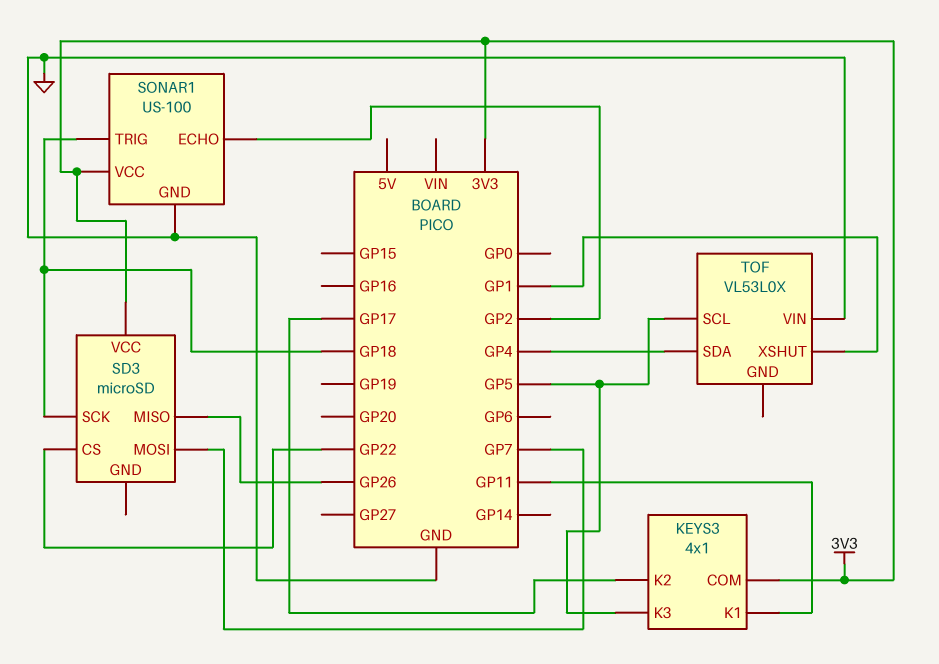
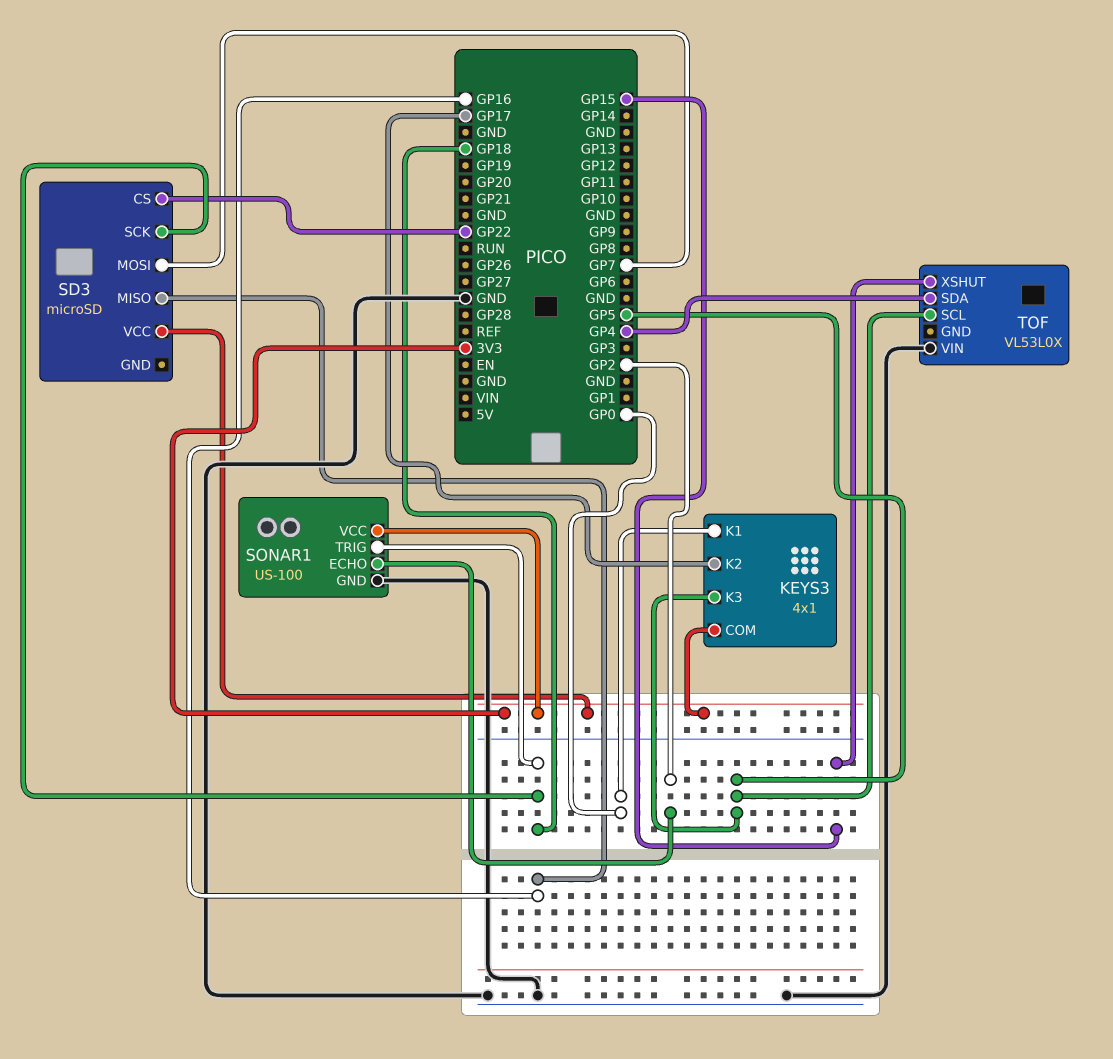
KEYS3 pin K1: GP11 -> GP0
SD3 pin MISO: GP26 -> GP16
TOF pin XSHUT: GP1 -> GP15

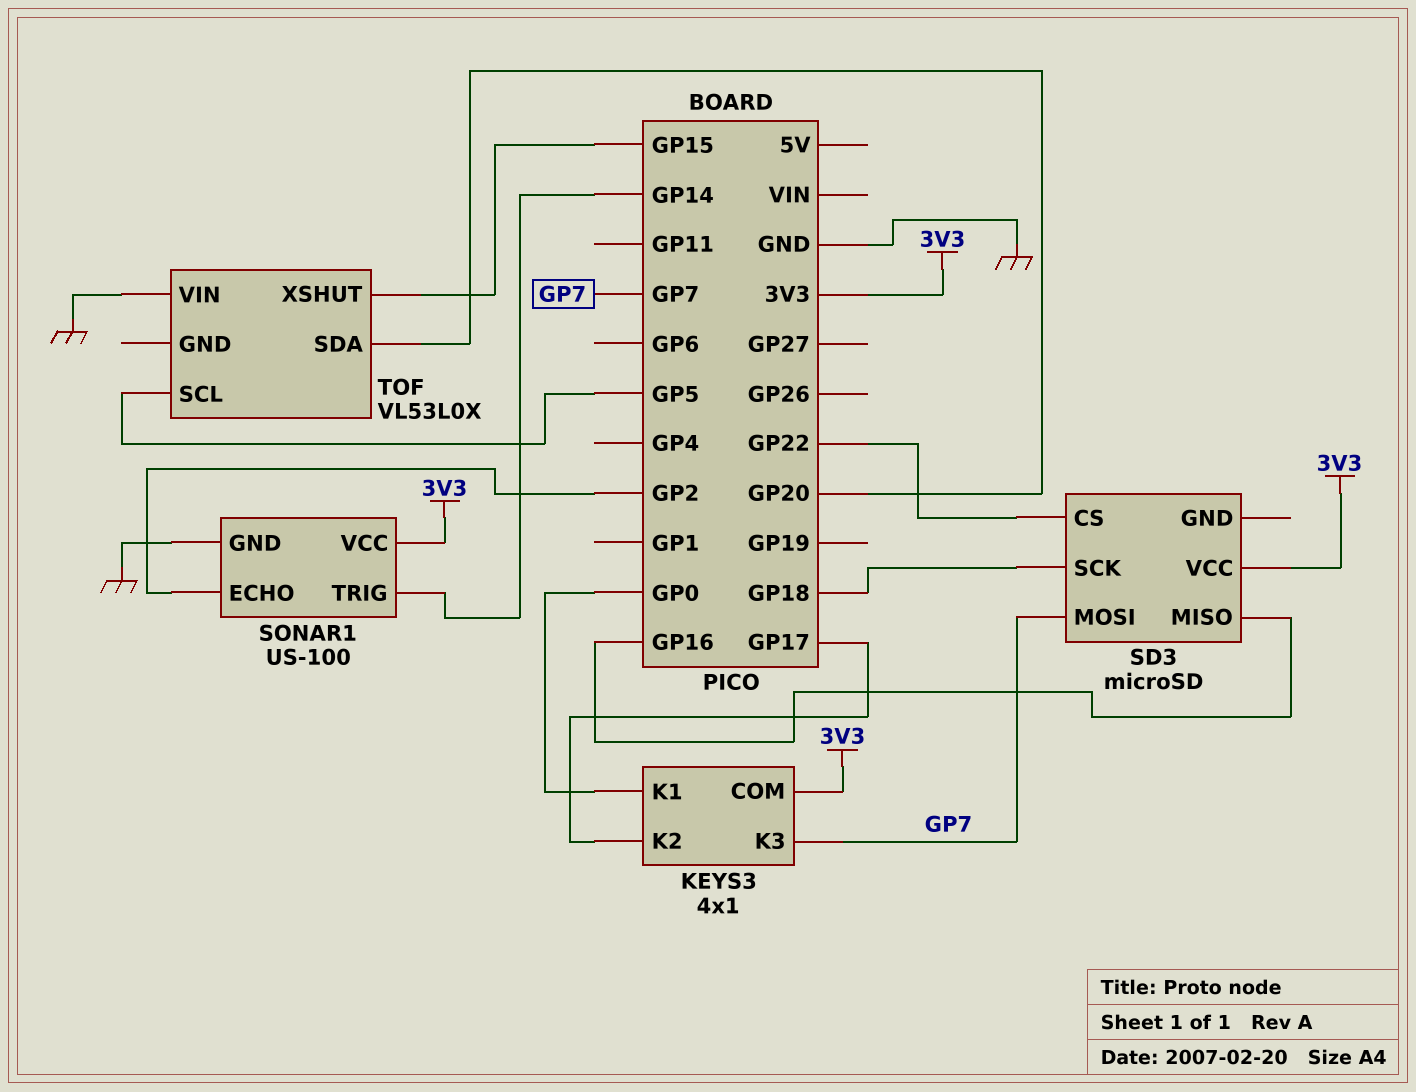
KEYS3 pin K3: GP5 -> GP7
SONAR1 pin TRIG: GP18 -> GP14
TOF pin SDA: GP4 -> GP20

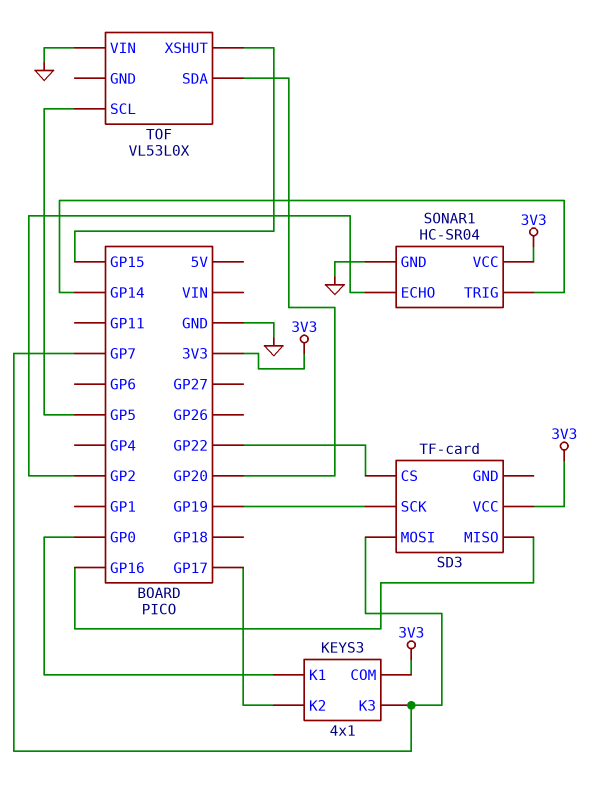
SD3: microSD -> TF-card
SD3 pin SCK: GP18 -> GP19
SONAR1: US-100 -> HC-SR04

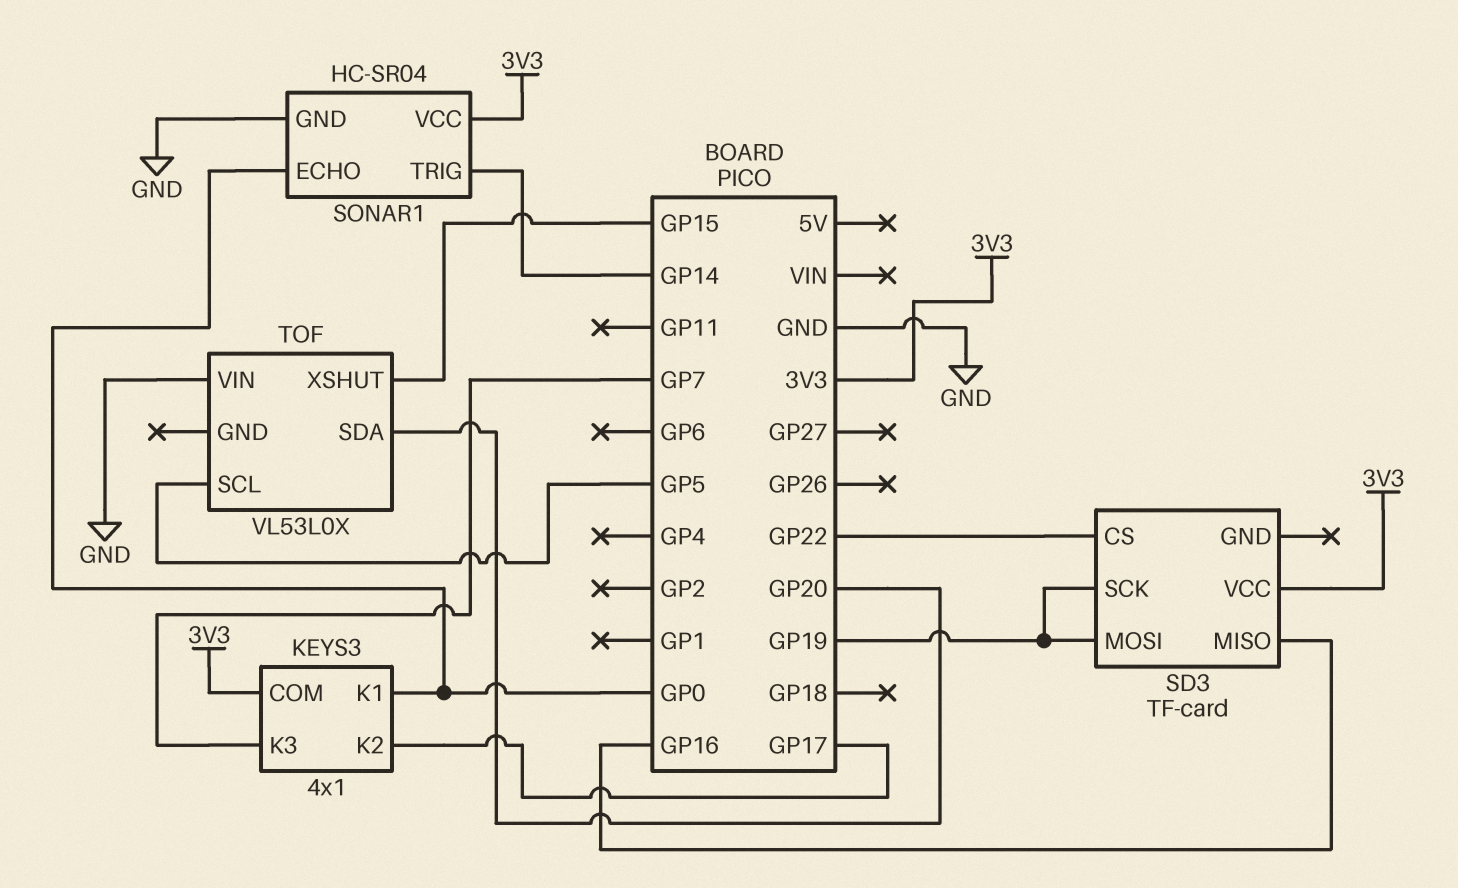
SD3 pin MOSI: GP7 -> GP19
SONAR1 pin ECHO: GP2 -> GP0

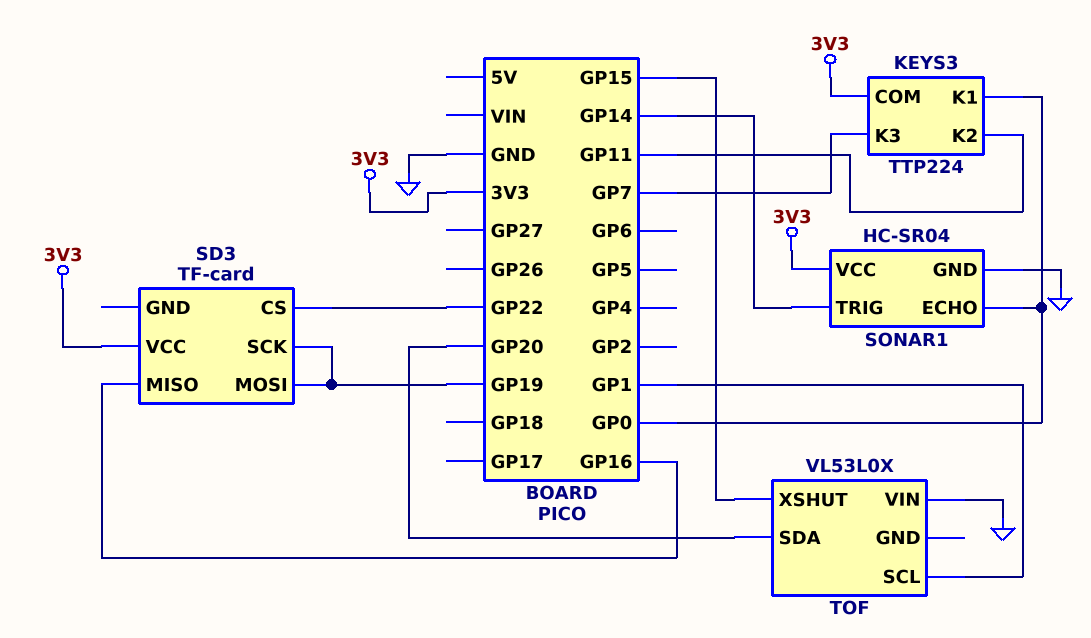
KEYS3: 4x1 -> TTP224
KEYS3 pin K2: GP17 -> GP11
TOF pin SCL: GP5 -> GP1

